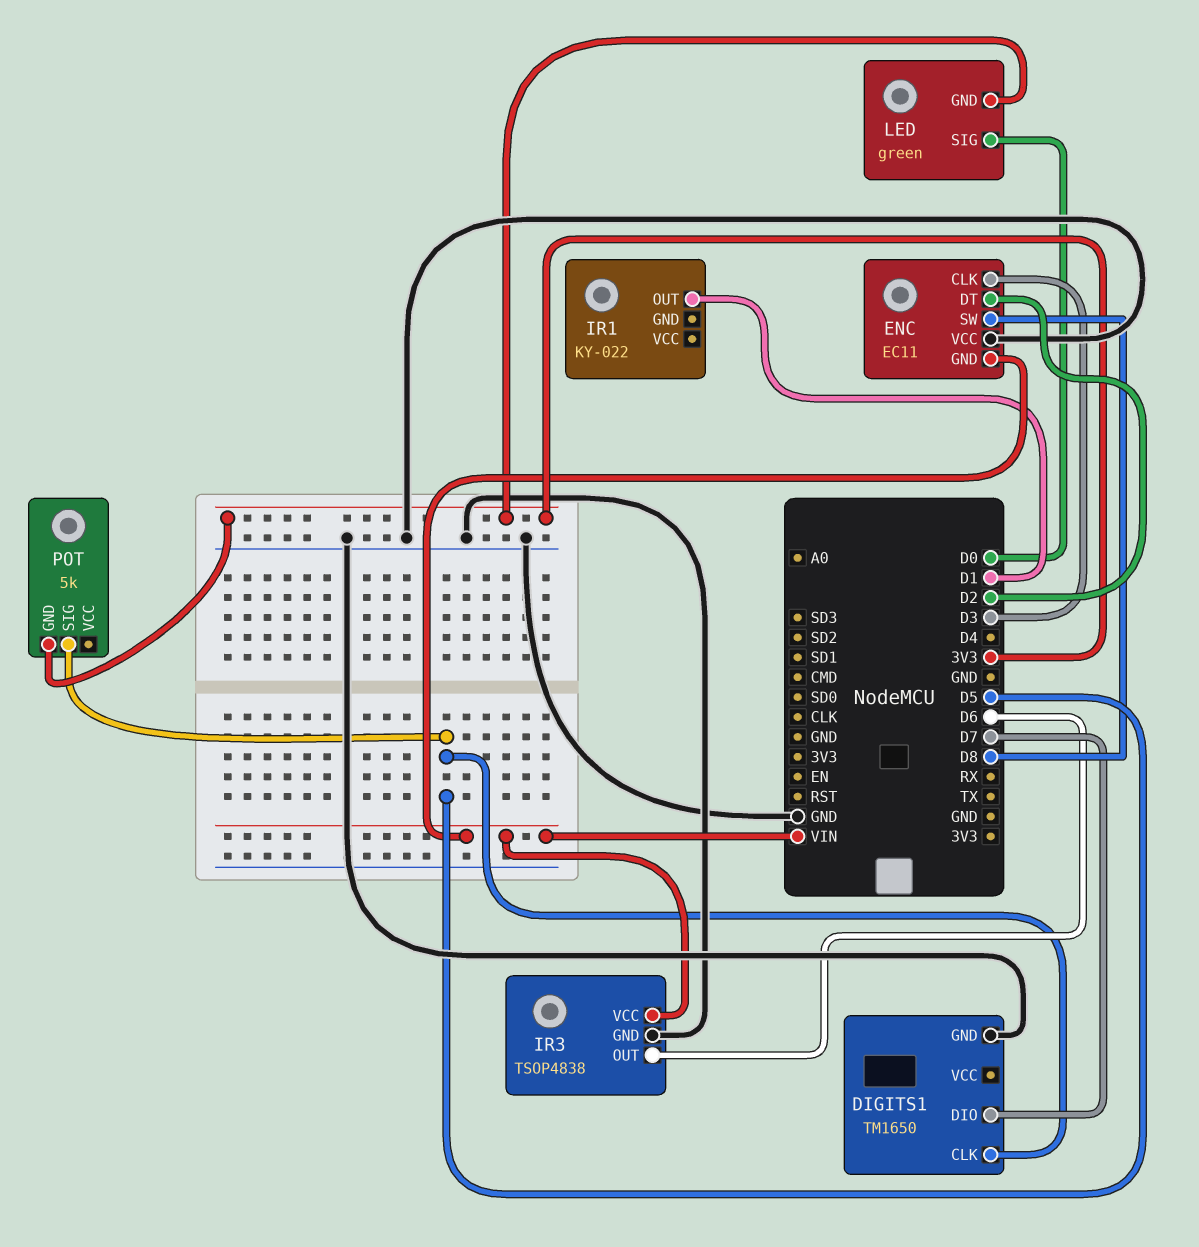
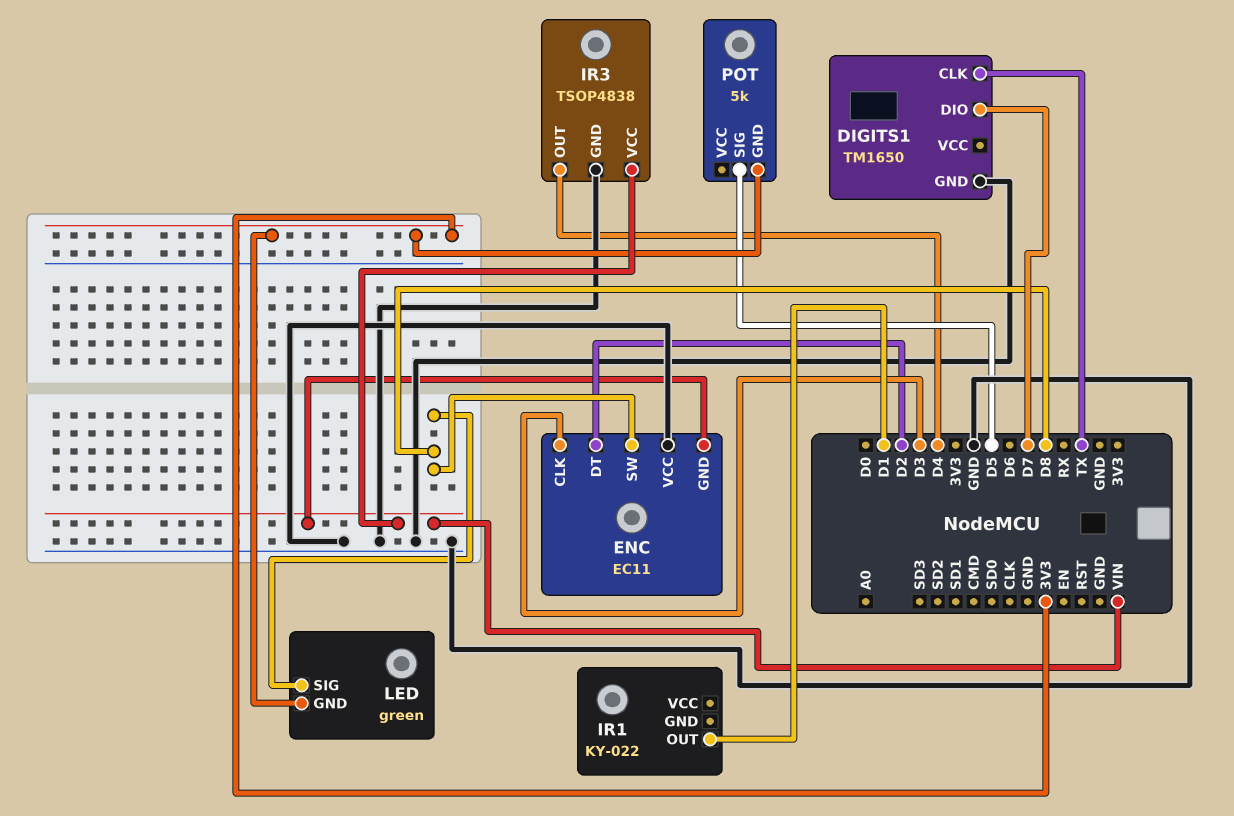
DIGITS1 pin CLK: D5 -> TX
IR3 pin OUT: D6 -> D4
LED pin SIG: D0 -> D8

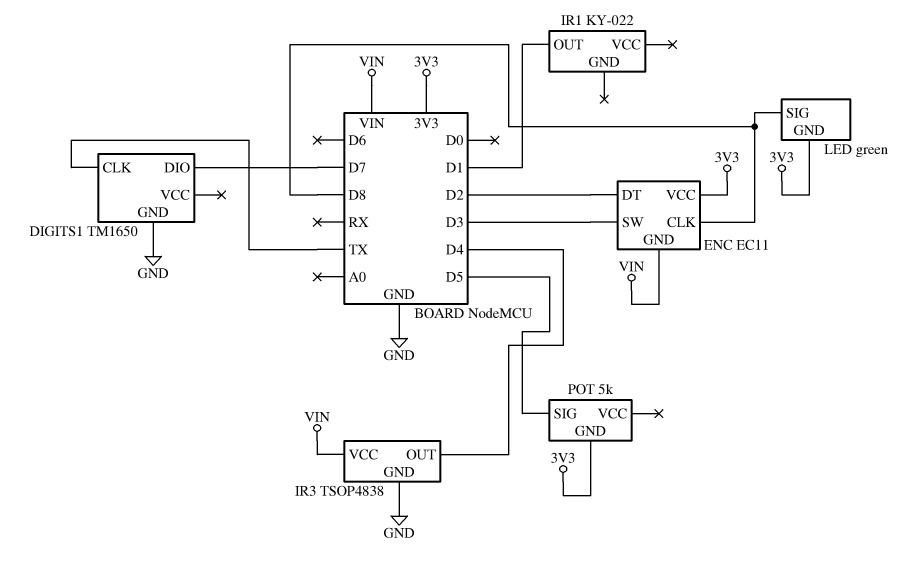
ENC pin CLK: D3 -> D8
ENC pin SW: D8 -> D3
ENC pin VCC: GND -> 3V3

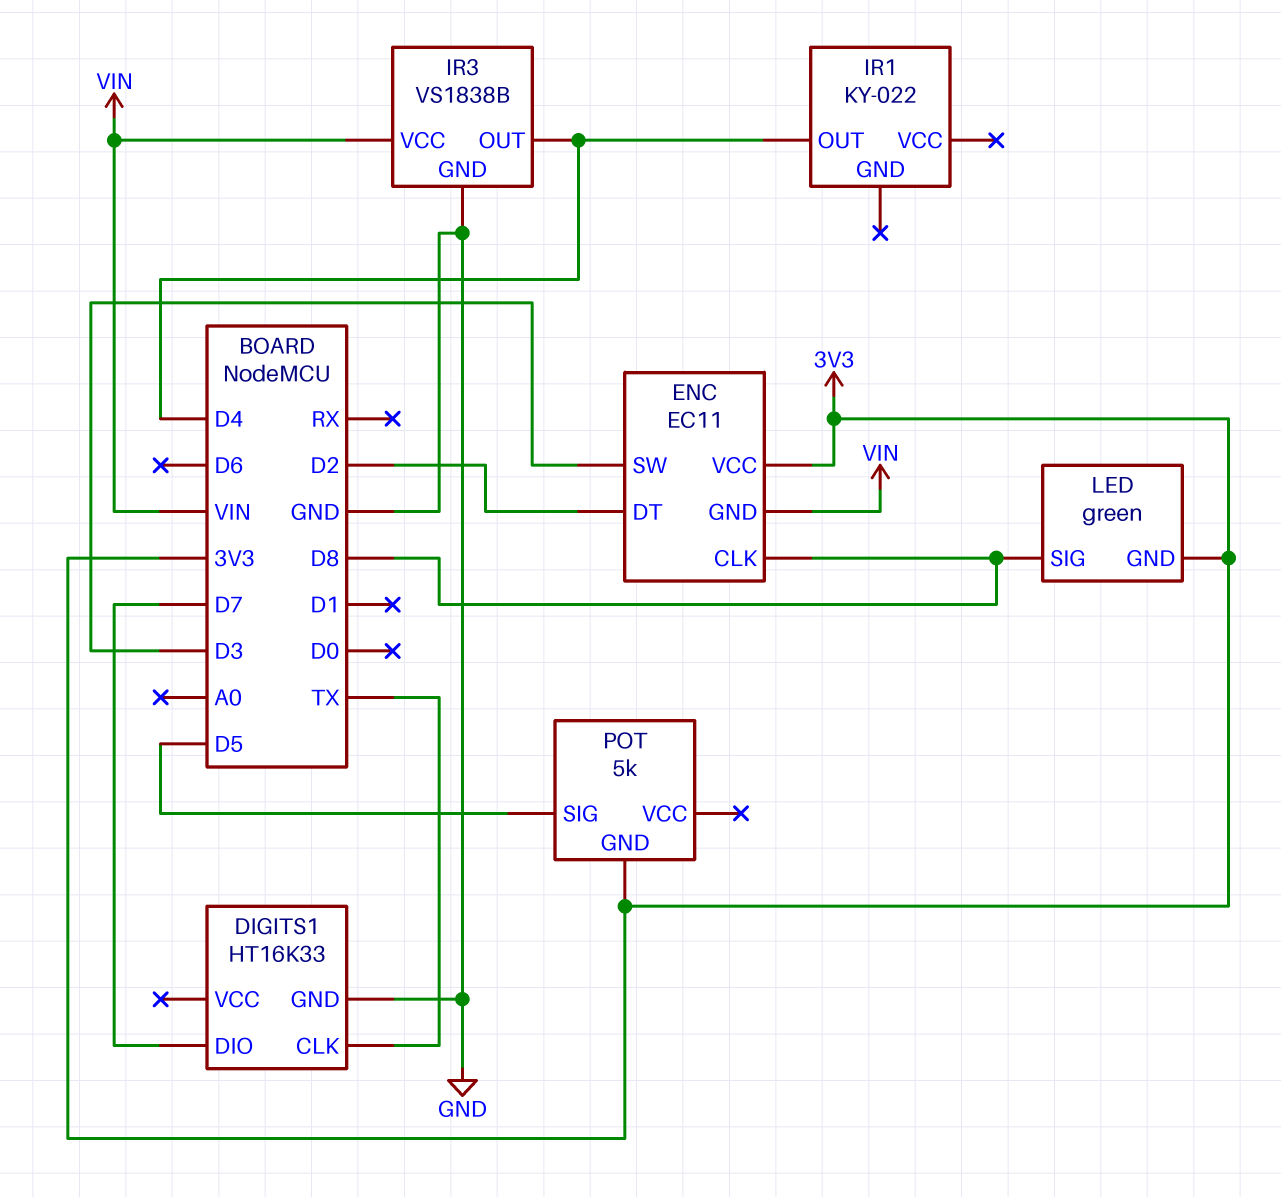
DIGITS1: TM1650 -> HT16K33
IR1 pin OUT: D1 -> D4
IR3: TSOP4838 -> VS1838B

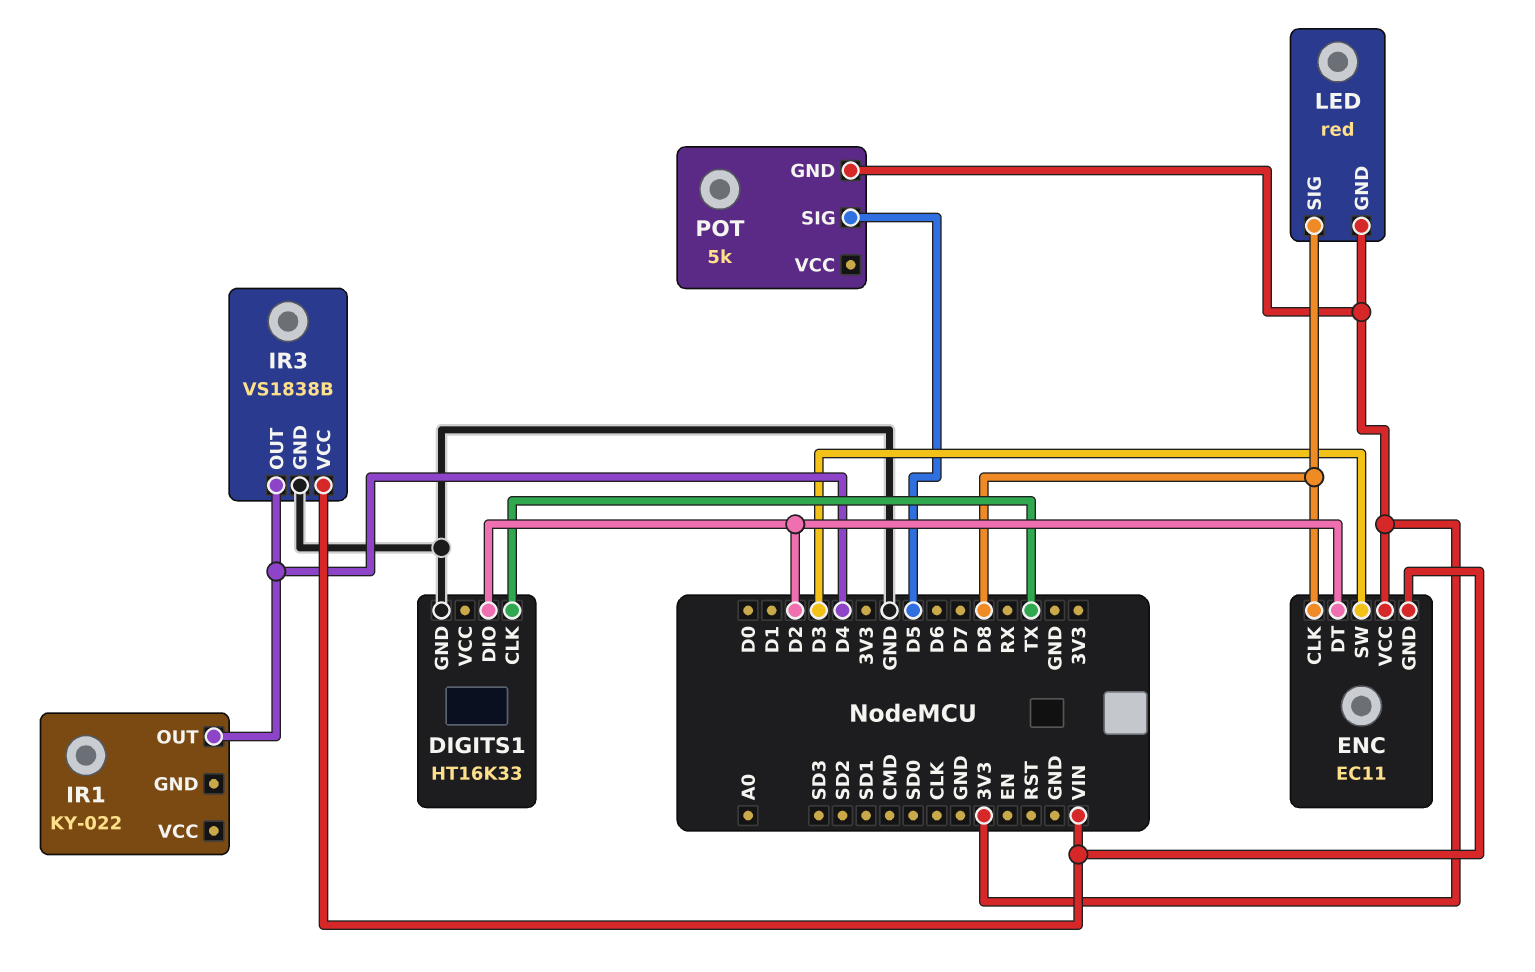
DIGITS1 pin DIO: D7 -> D2
LED: green -> red

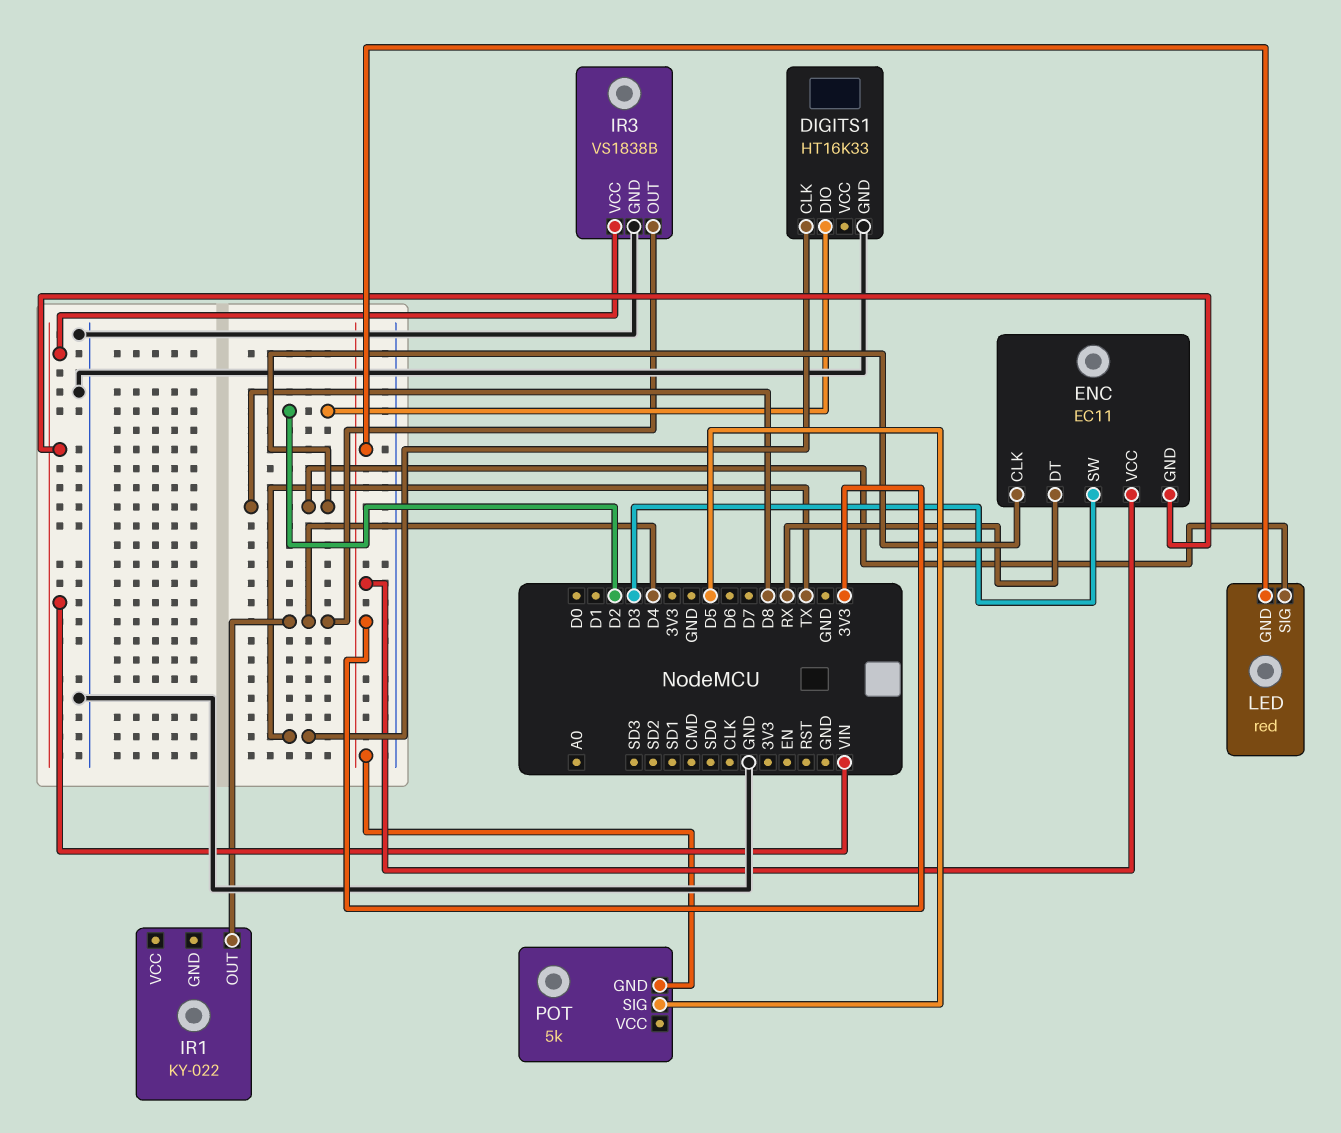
ENC pin DT: D2 -> RX

